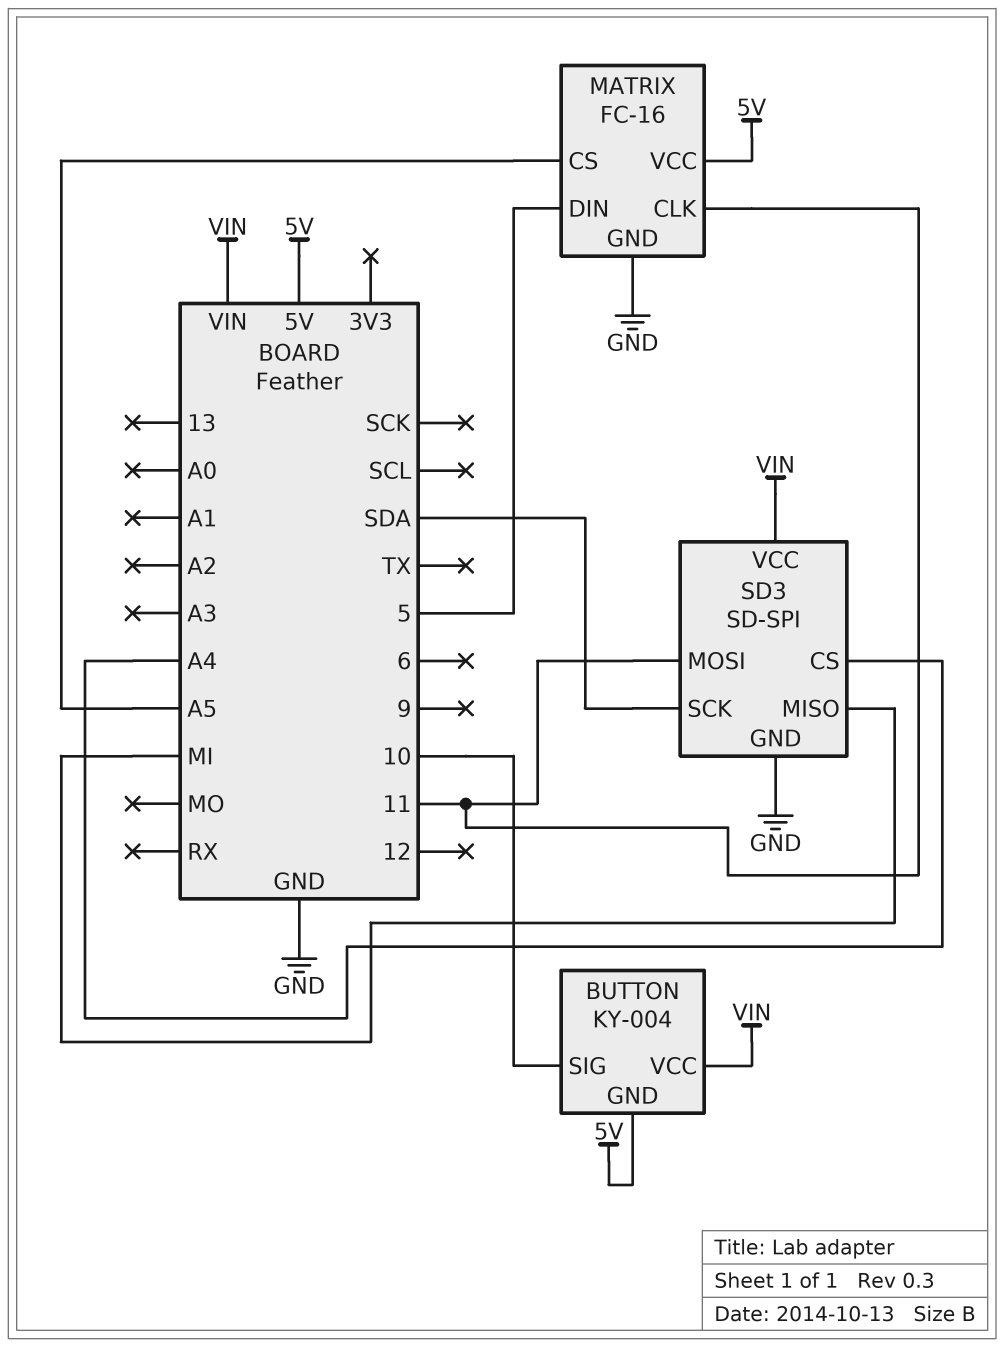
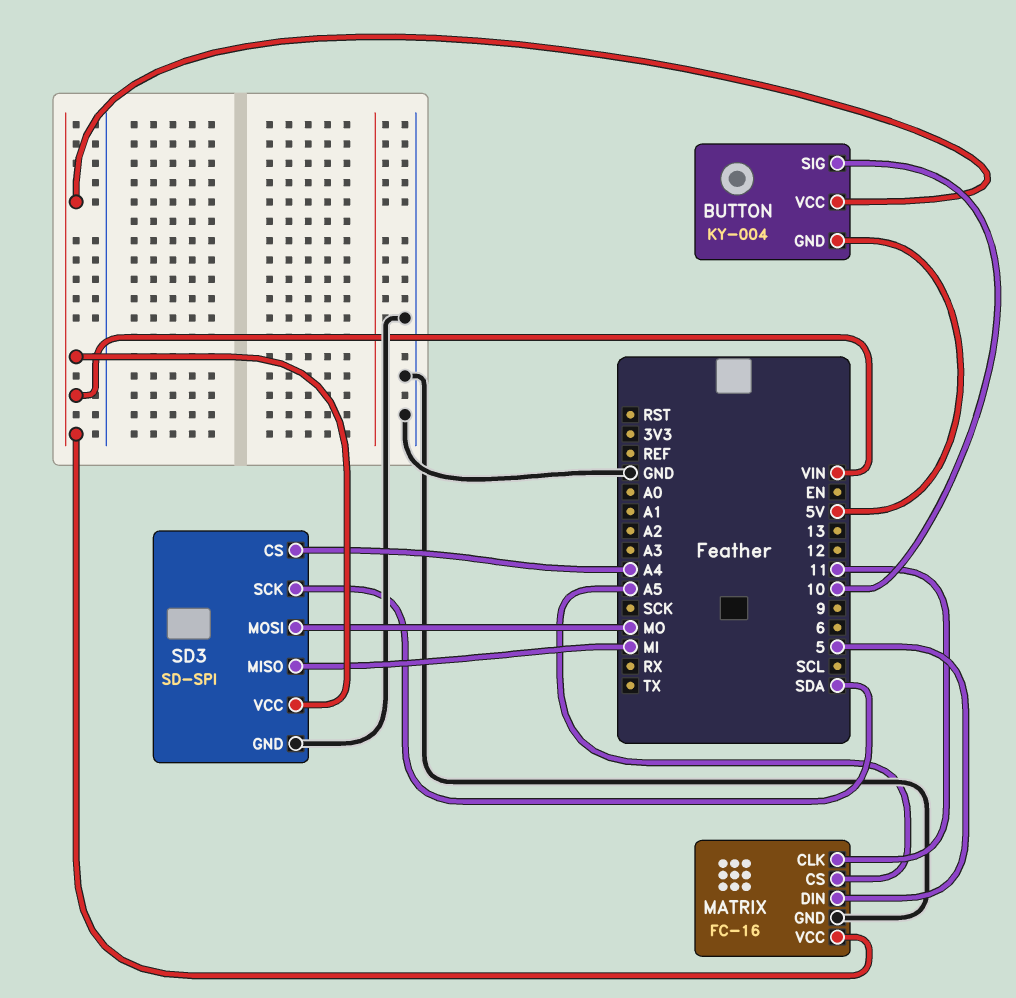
MATRIX pin VCC: 5V -> VIN
SD3 pin MOSI: 11 -> MO

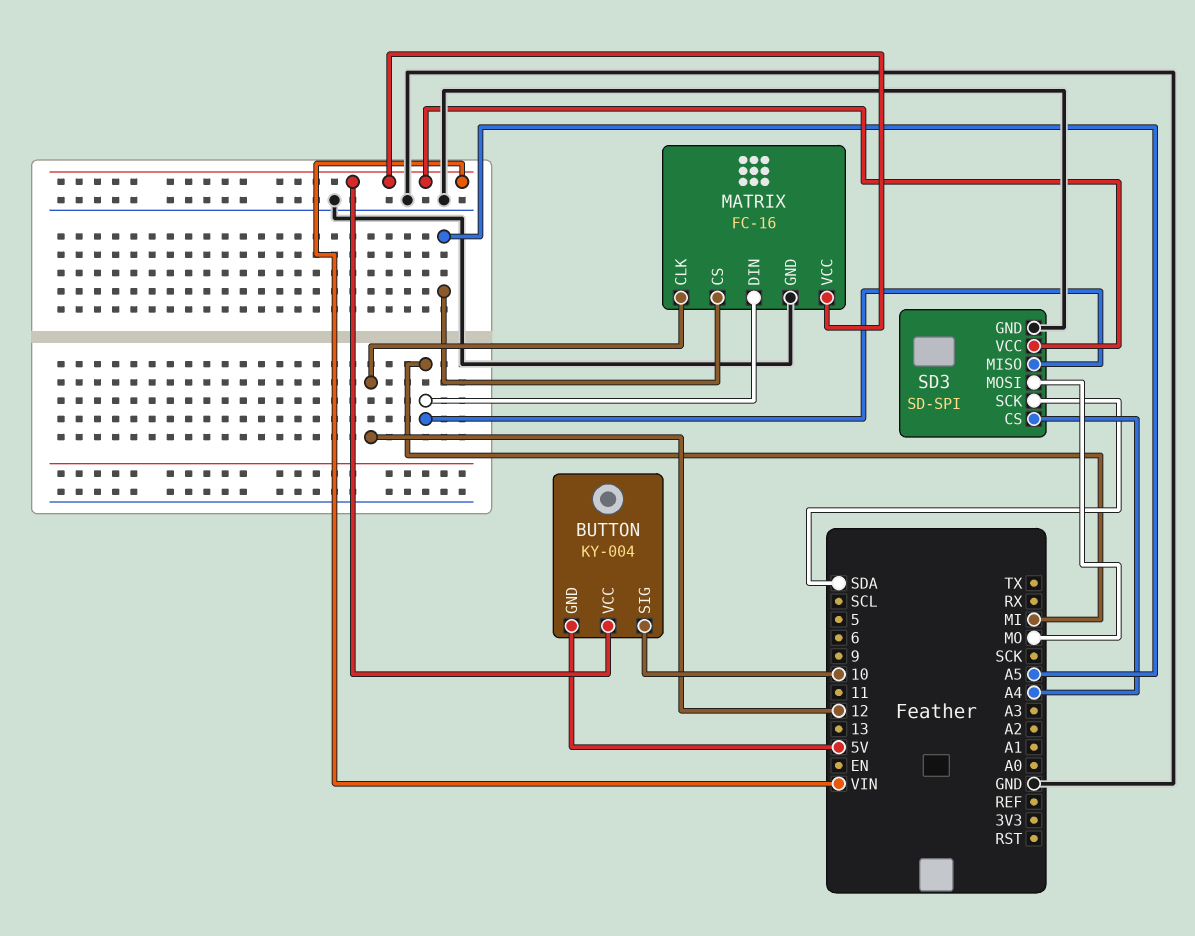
MATRIX pin CLK: 11 -> 12
MATRIX pin DIN: 5 -> MI

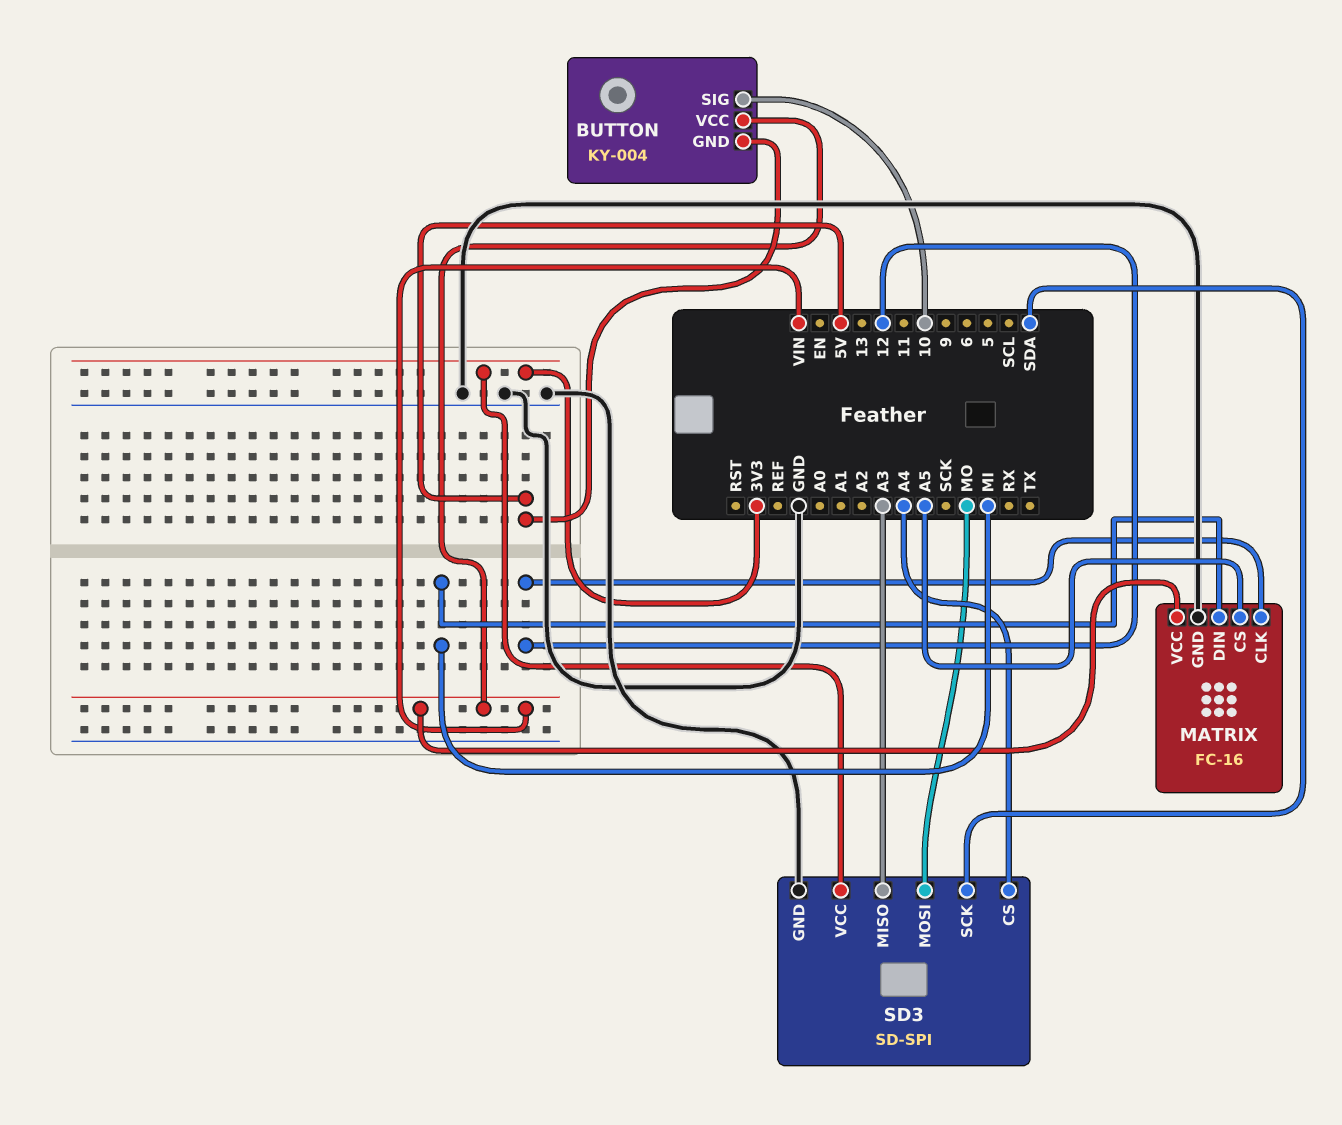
SD3 pin MISO: MI -> A3
SD3 pin VCC: VIN -> 3V3

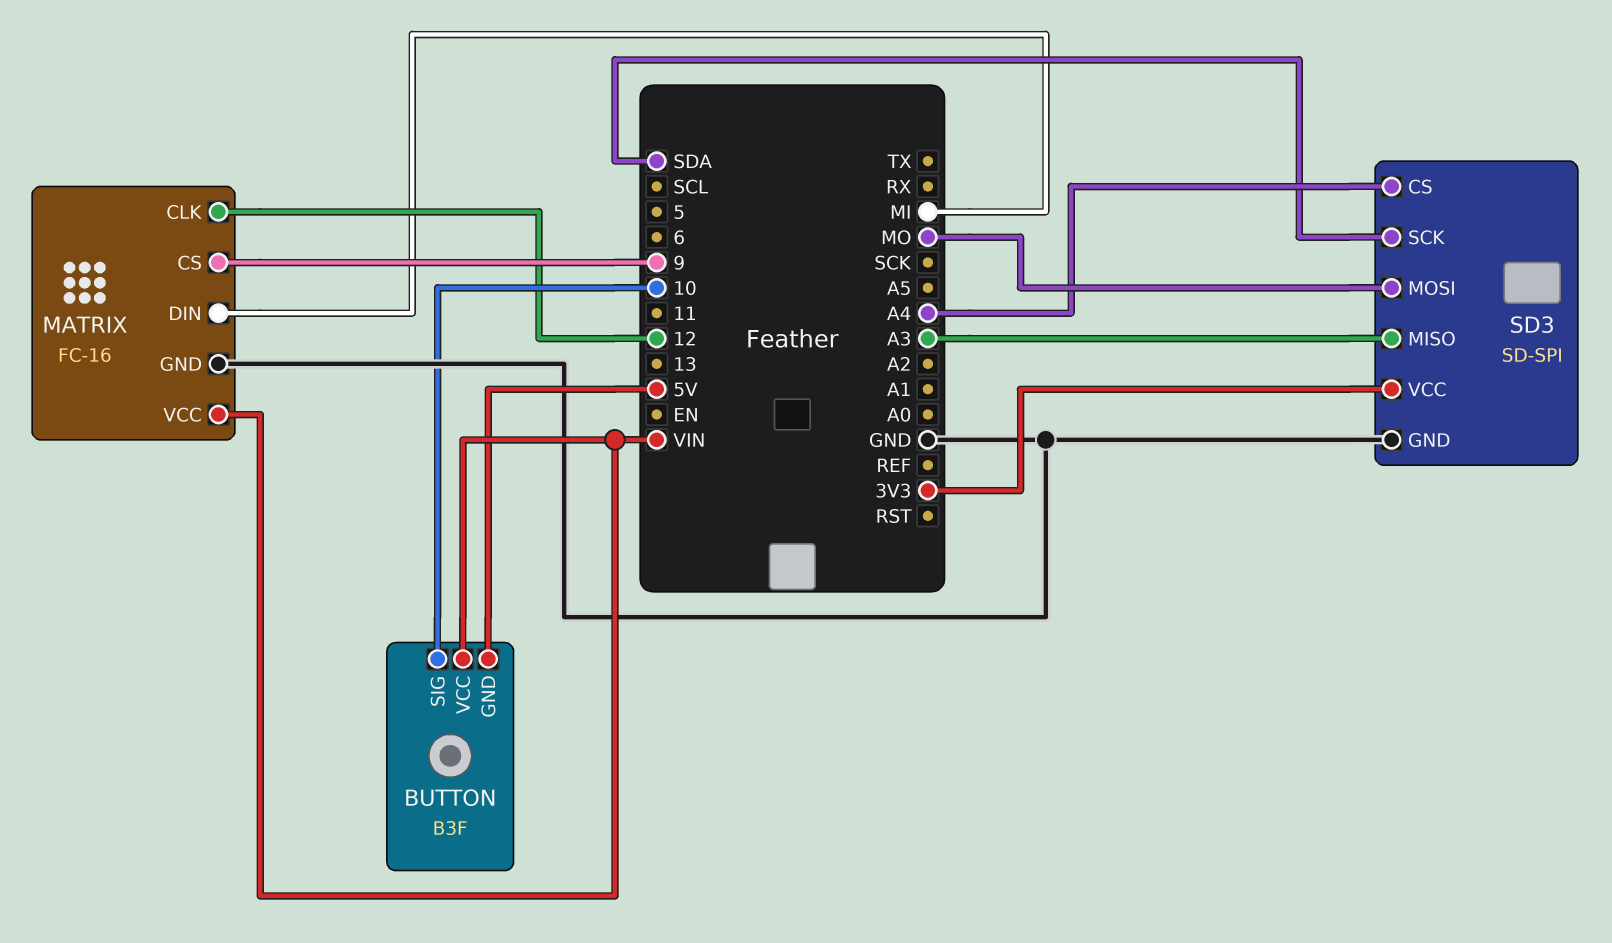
BUTTON: KY-004 -> B3F
MATRIX pin CS: A5 -> 9

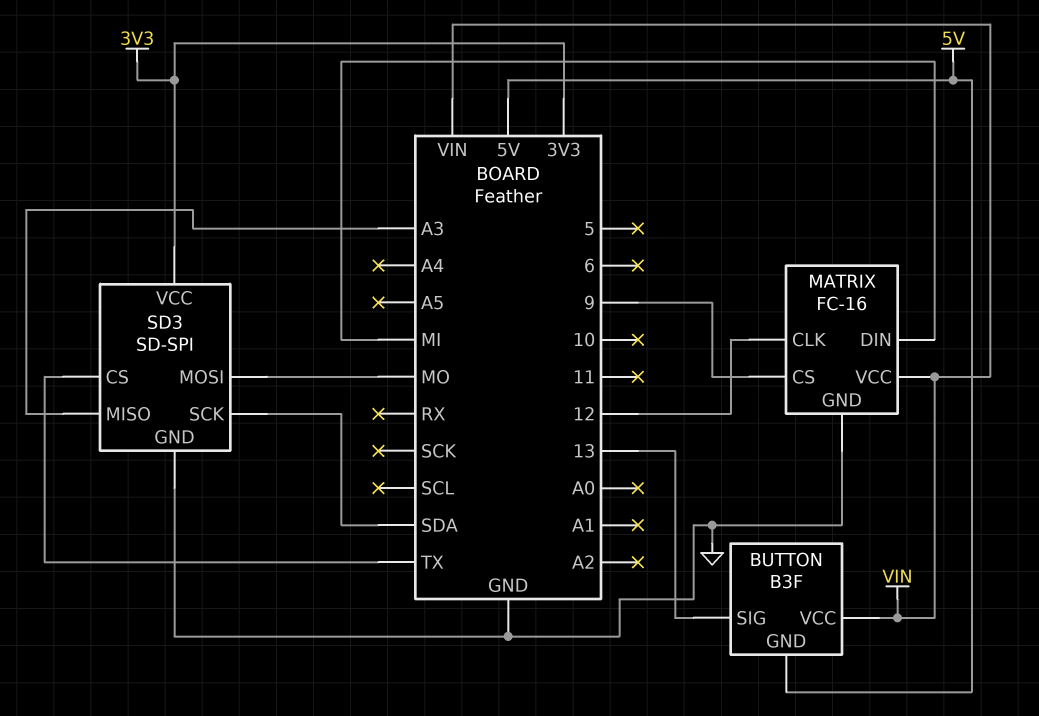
BUTTON pin SIG: 10 -> 13
SD3 pin CS: A4 -> TX

